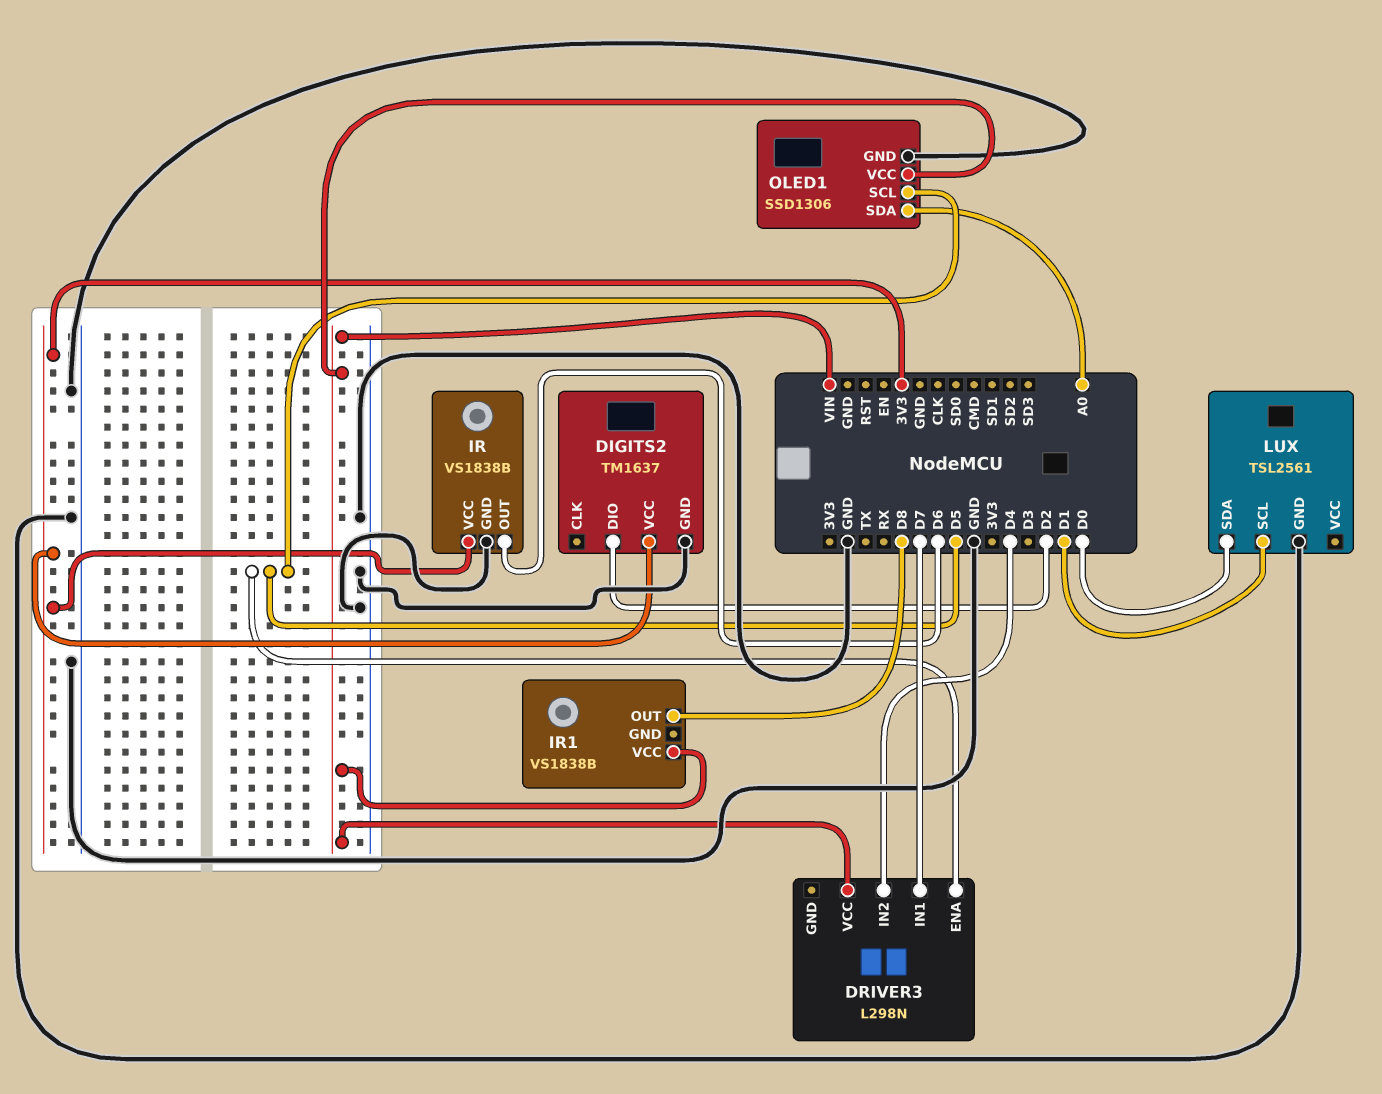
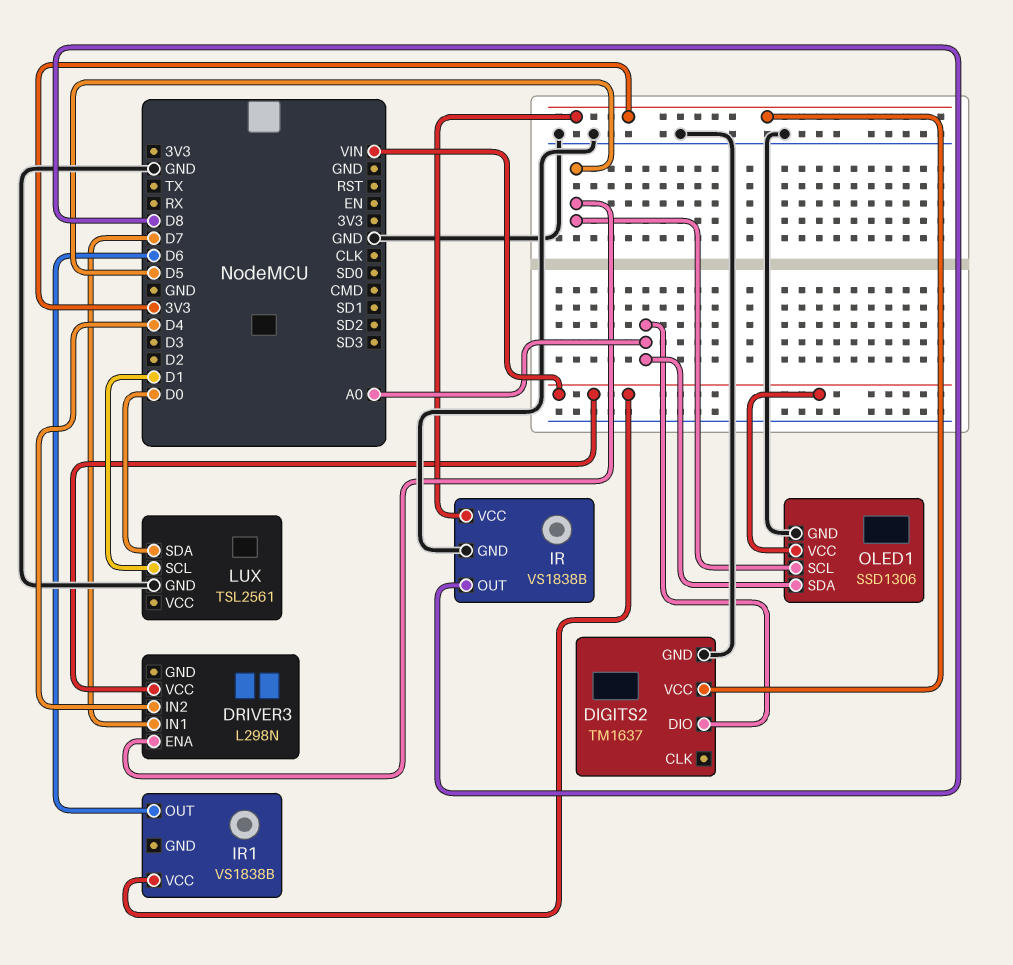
DIGITS2 pin DIO: D2 -> A0
IR pin OUT: D6 -> D8
IR1 pin OUT: D8 -> D6

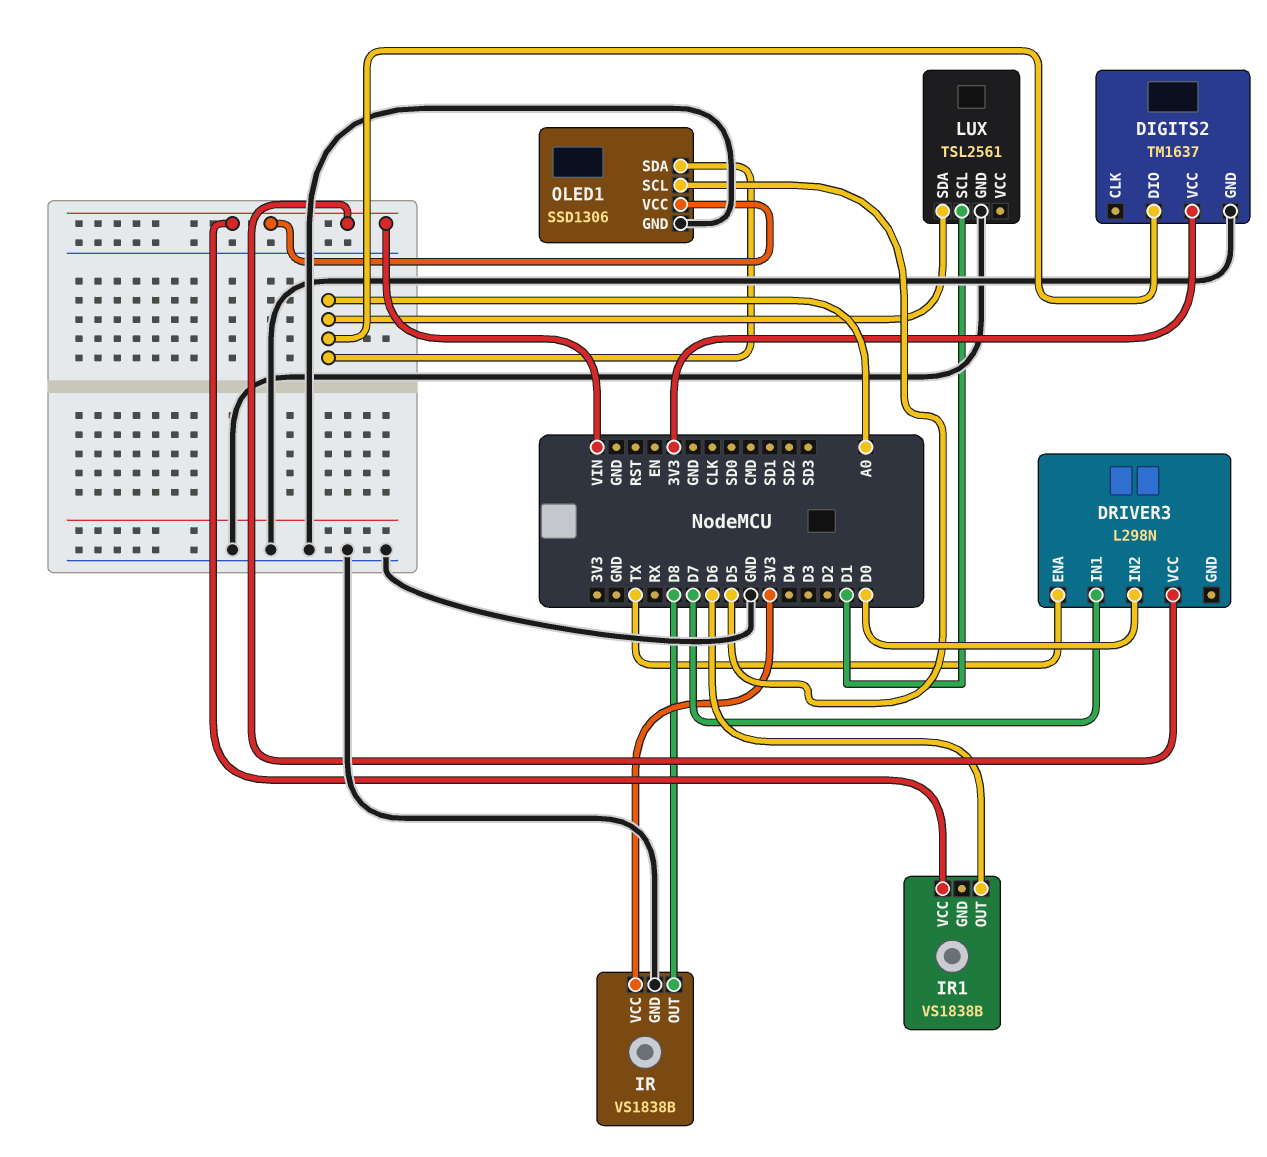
DRIVER3 pin ENA: D5 -> TX
DRIVER3 pin IN2: D4 -> D0
LUX pin SDA: D0 -> A0

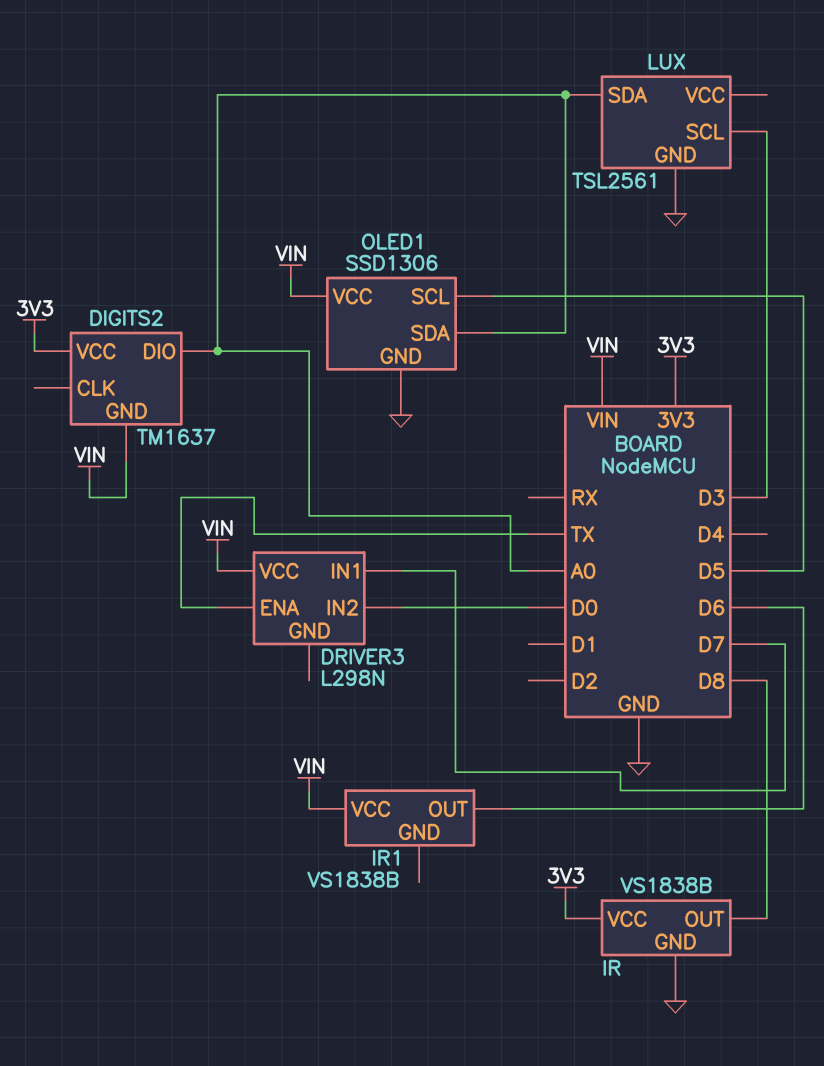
DIGITS2 pin GND: GND -> VIN
LUX pin SCL: D1 -> D3

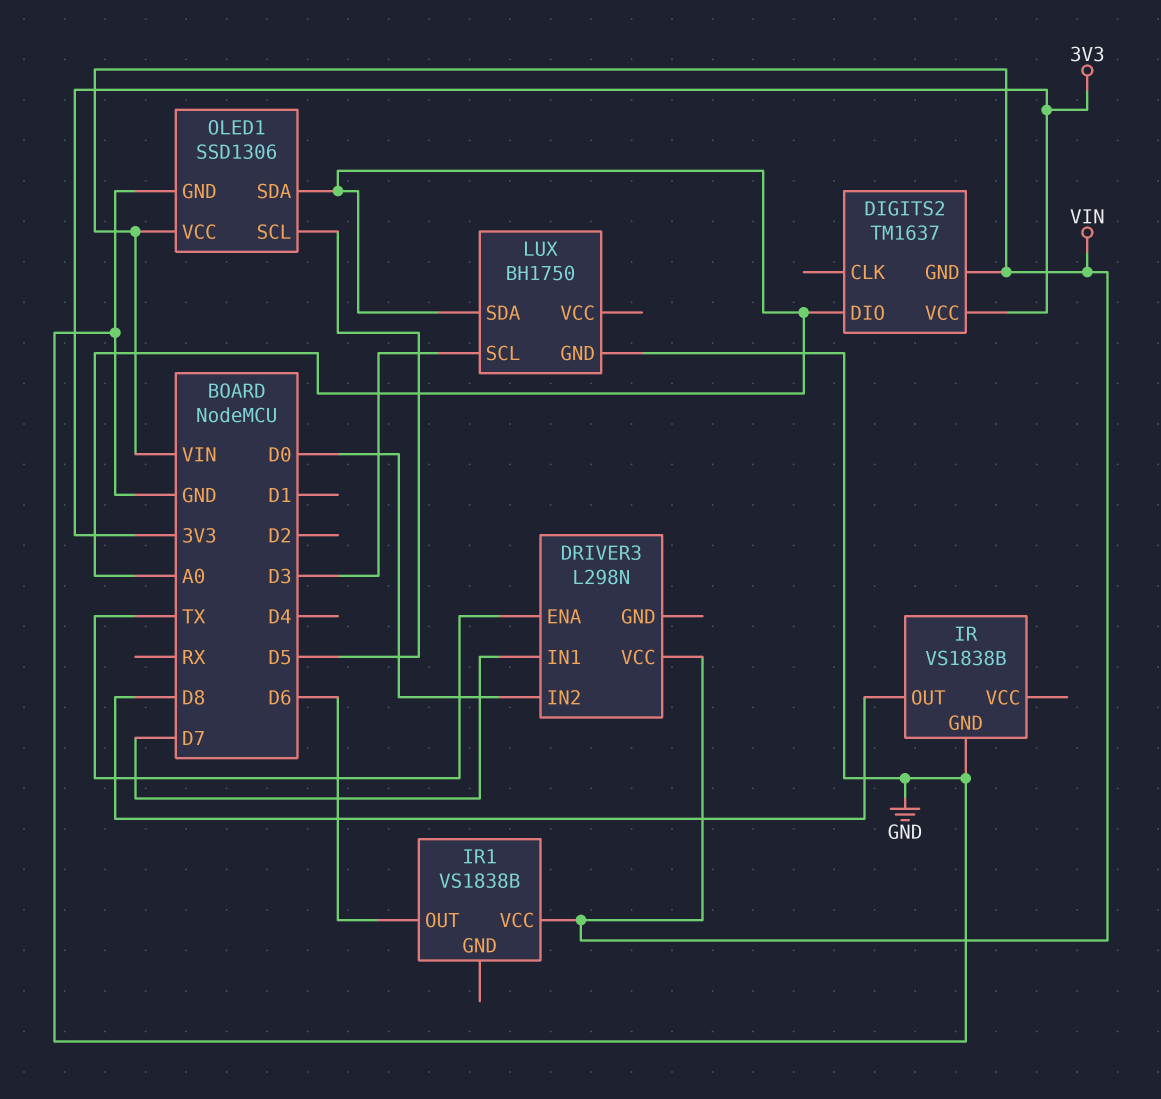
IR pin VCC: 3V3 -> none
LUX: TSL2561 -> BH1750

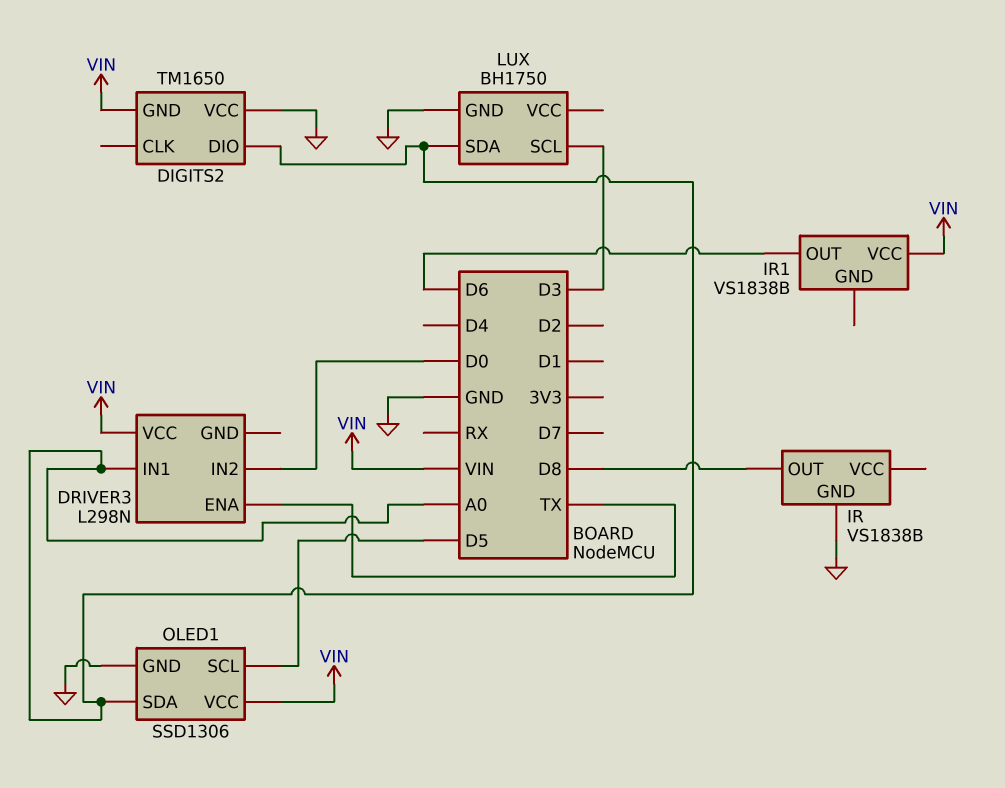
DIGITS2: TM1637 -> TM1650
DIGITS2 pin VCC: 3V3 -> GND
DRIVER3 pin IN1: D7 -> A0

